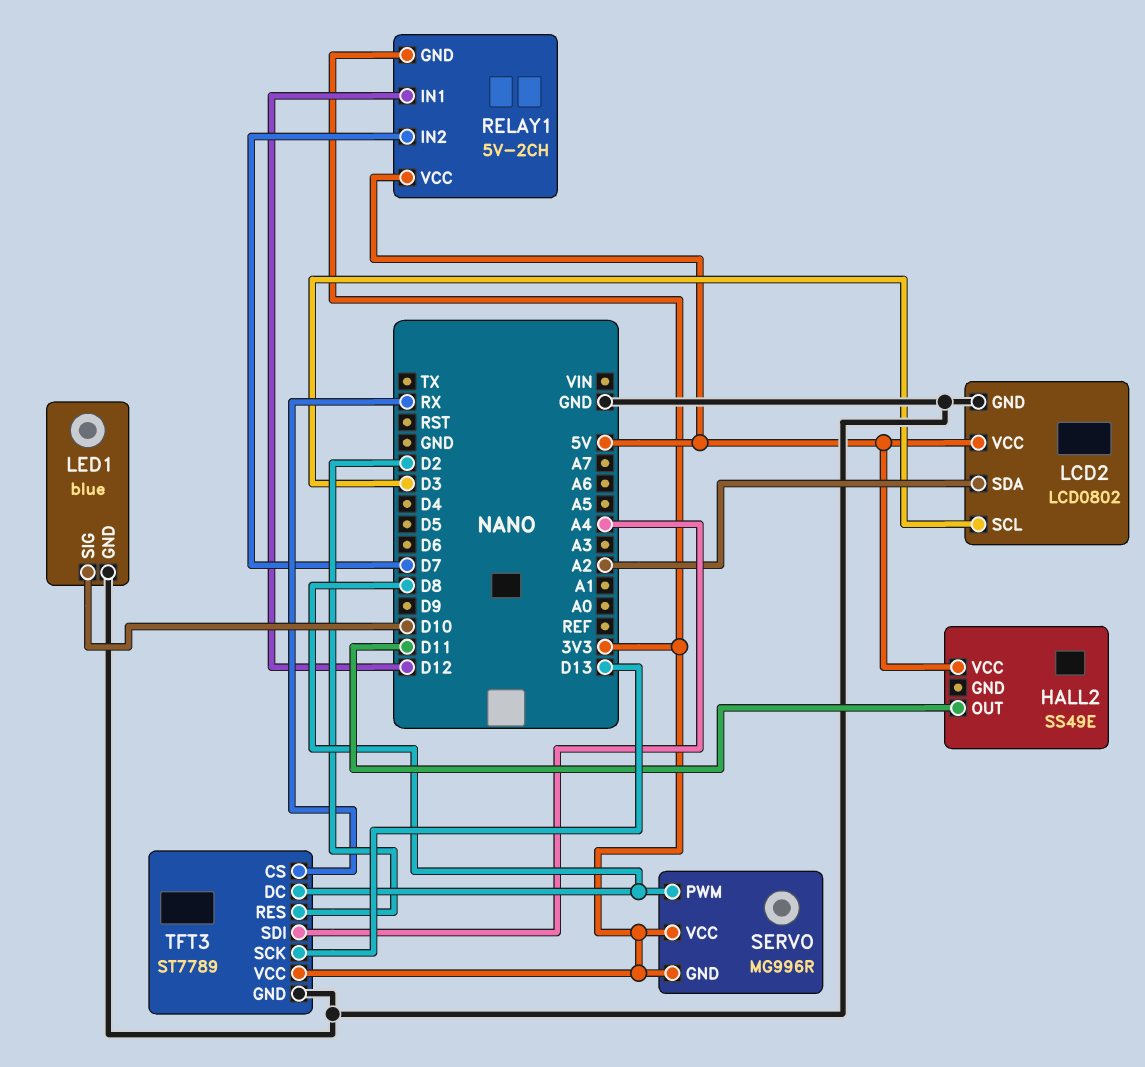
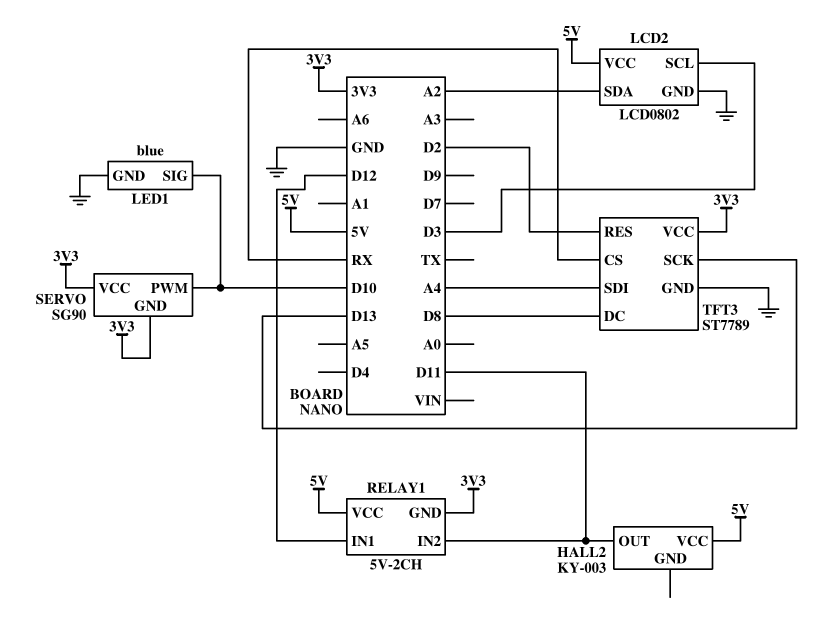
HALL2: SS49E -> KY-003
RELAY1 pin IN2: D7 -> D11
SERVO: MG996R -> SG90
SERVO pin PWM: D8 -> D10

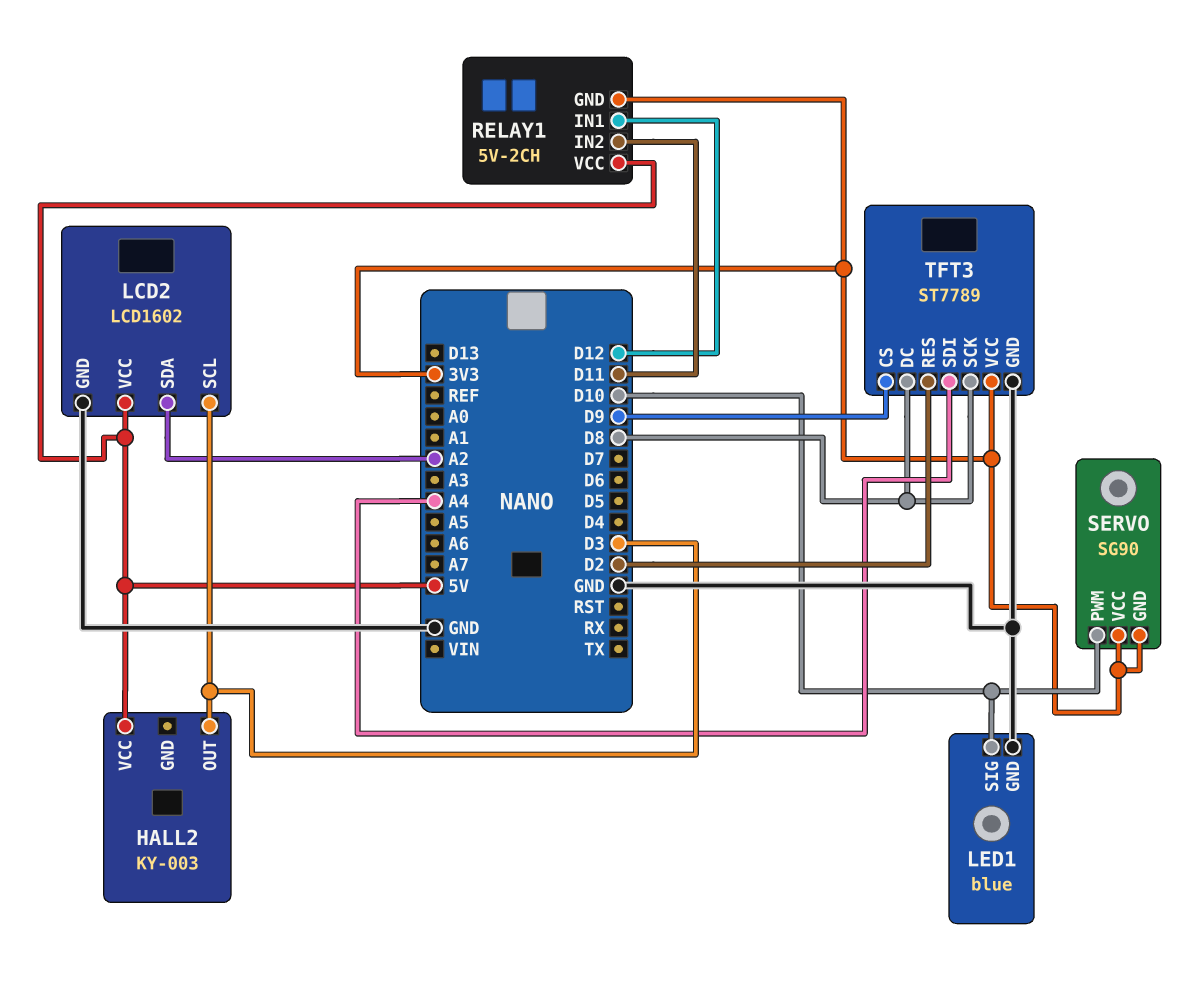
HALL2 pin OUT: D11 -> D3
LCD2: LCD0802 -> LCD1602
TFT3 pin CS: RX -> D9
TFT3 pin SCK: D13 -> D8

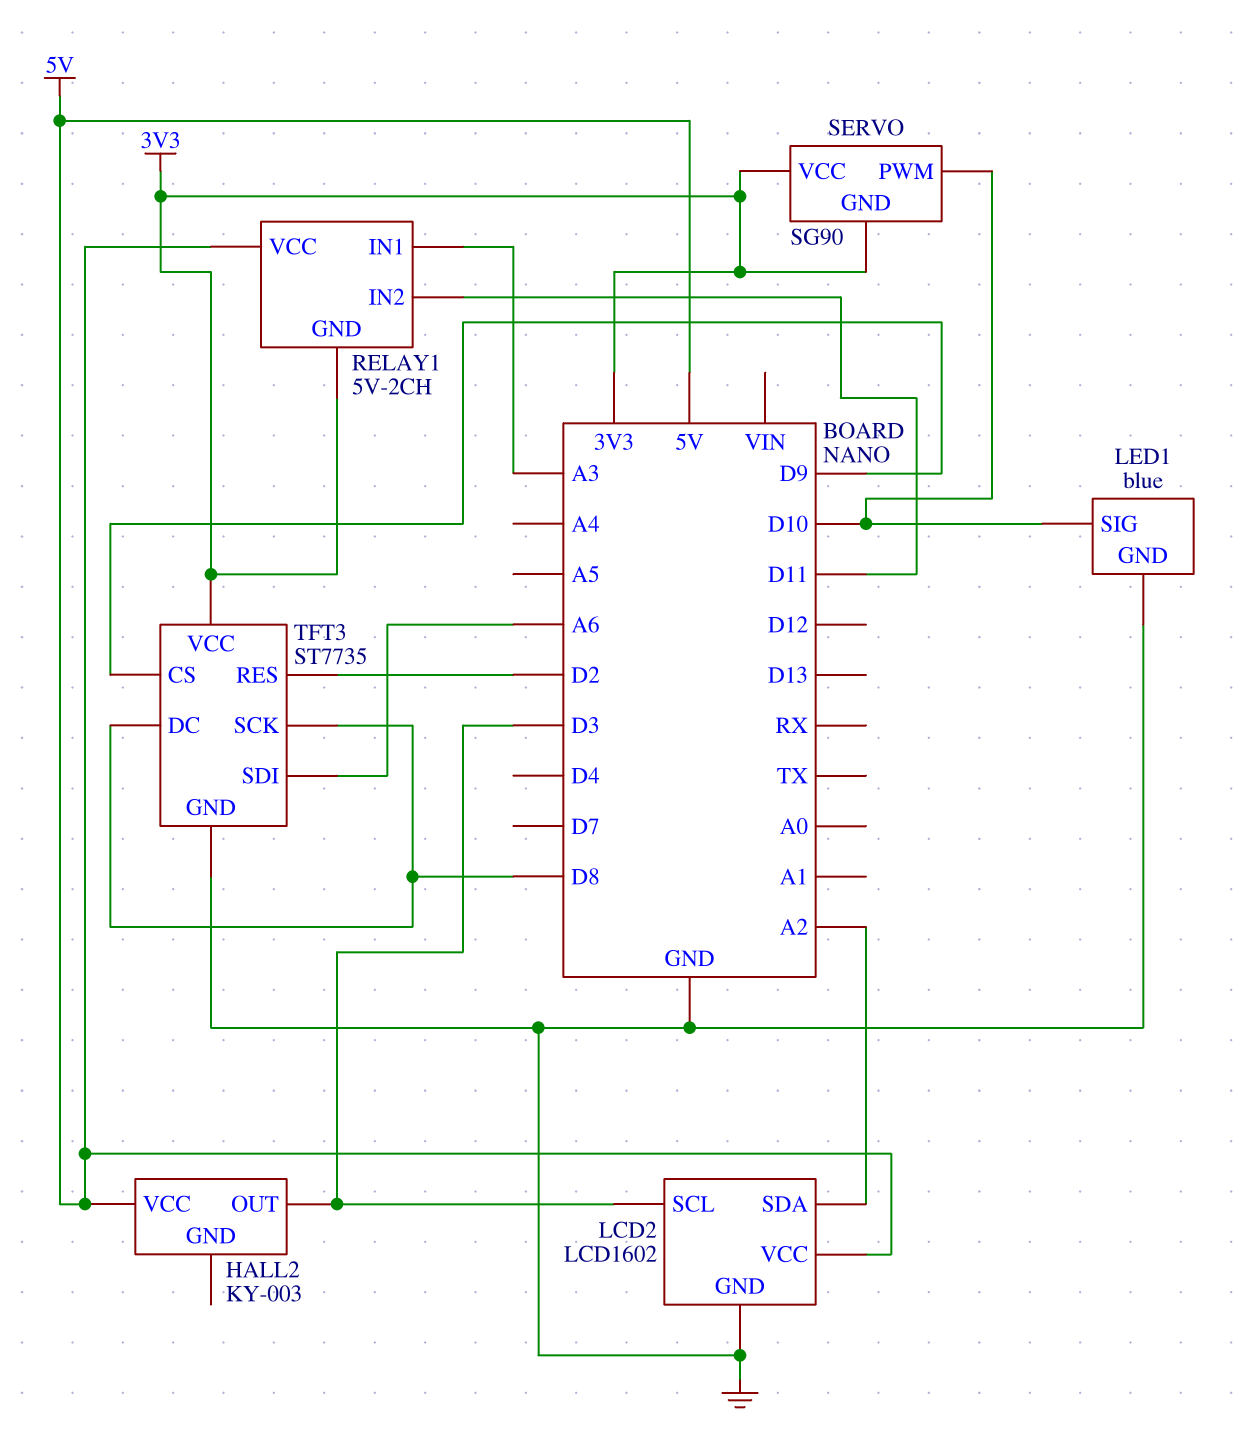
RELAY1 pin IN1: D12 -> A3
TFT3: ST7789 -> ST7735
TFT3 pin SDI: A4 -> A6

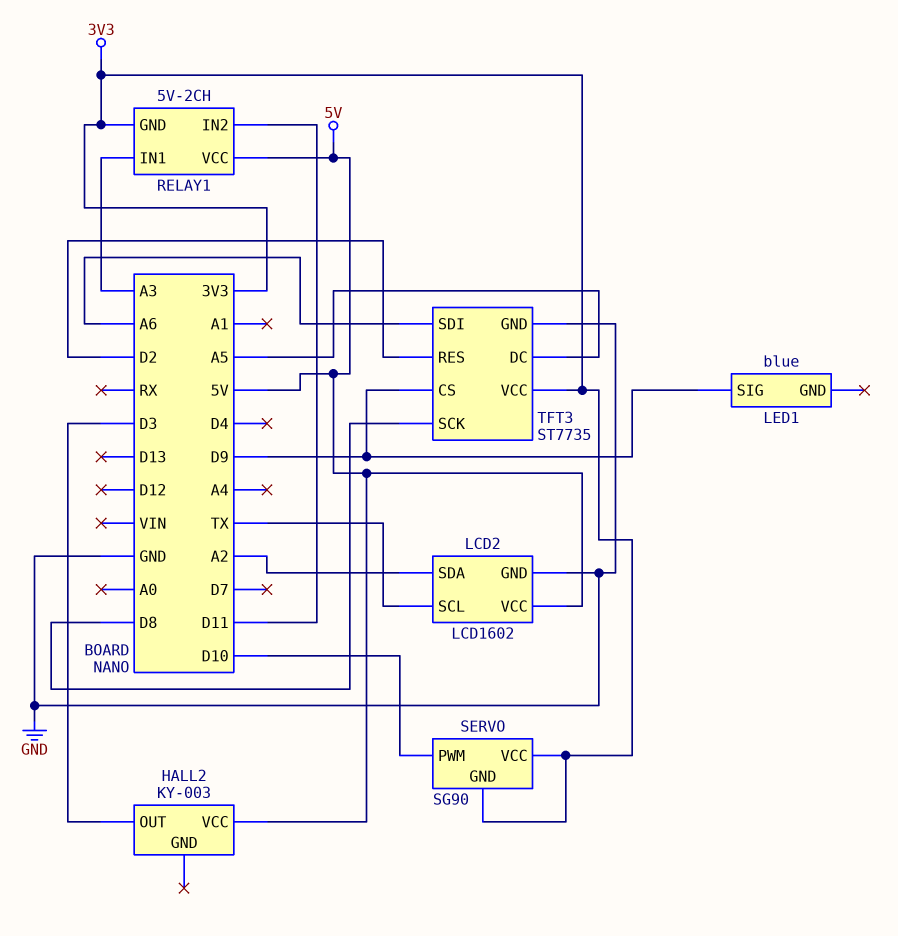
LCD2 pin SCL: D3 -> TX
LED1 pin GND: GND -> none
LED1 pin SIG: D10 -> D9
TFT3 pin DC: D8 -> A5

